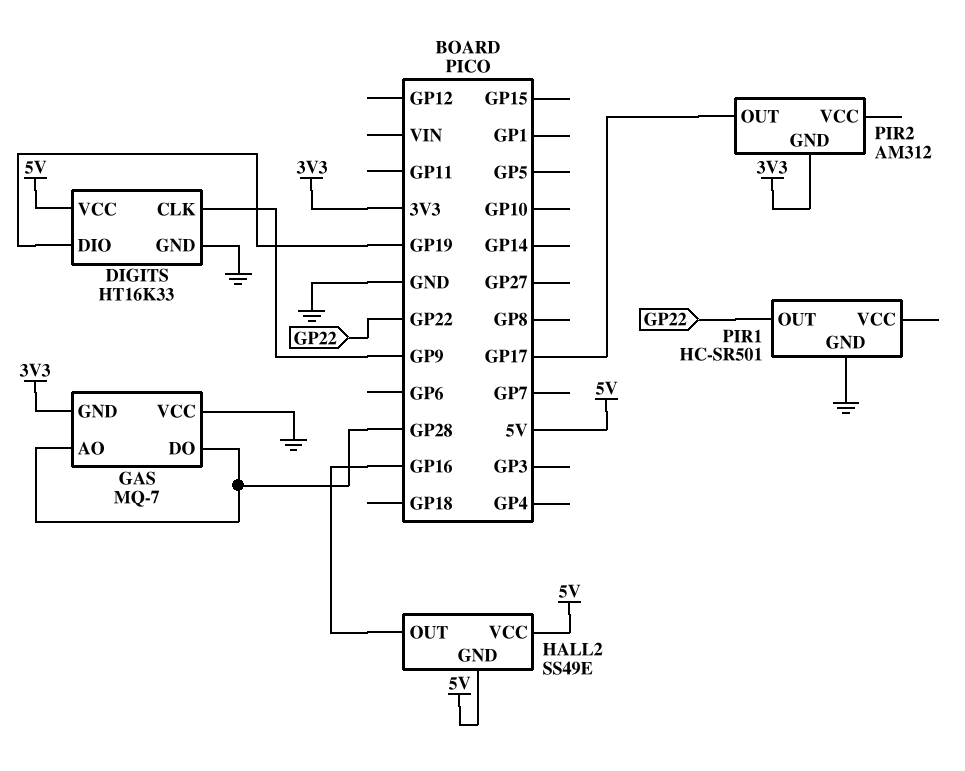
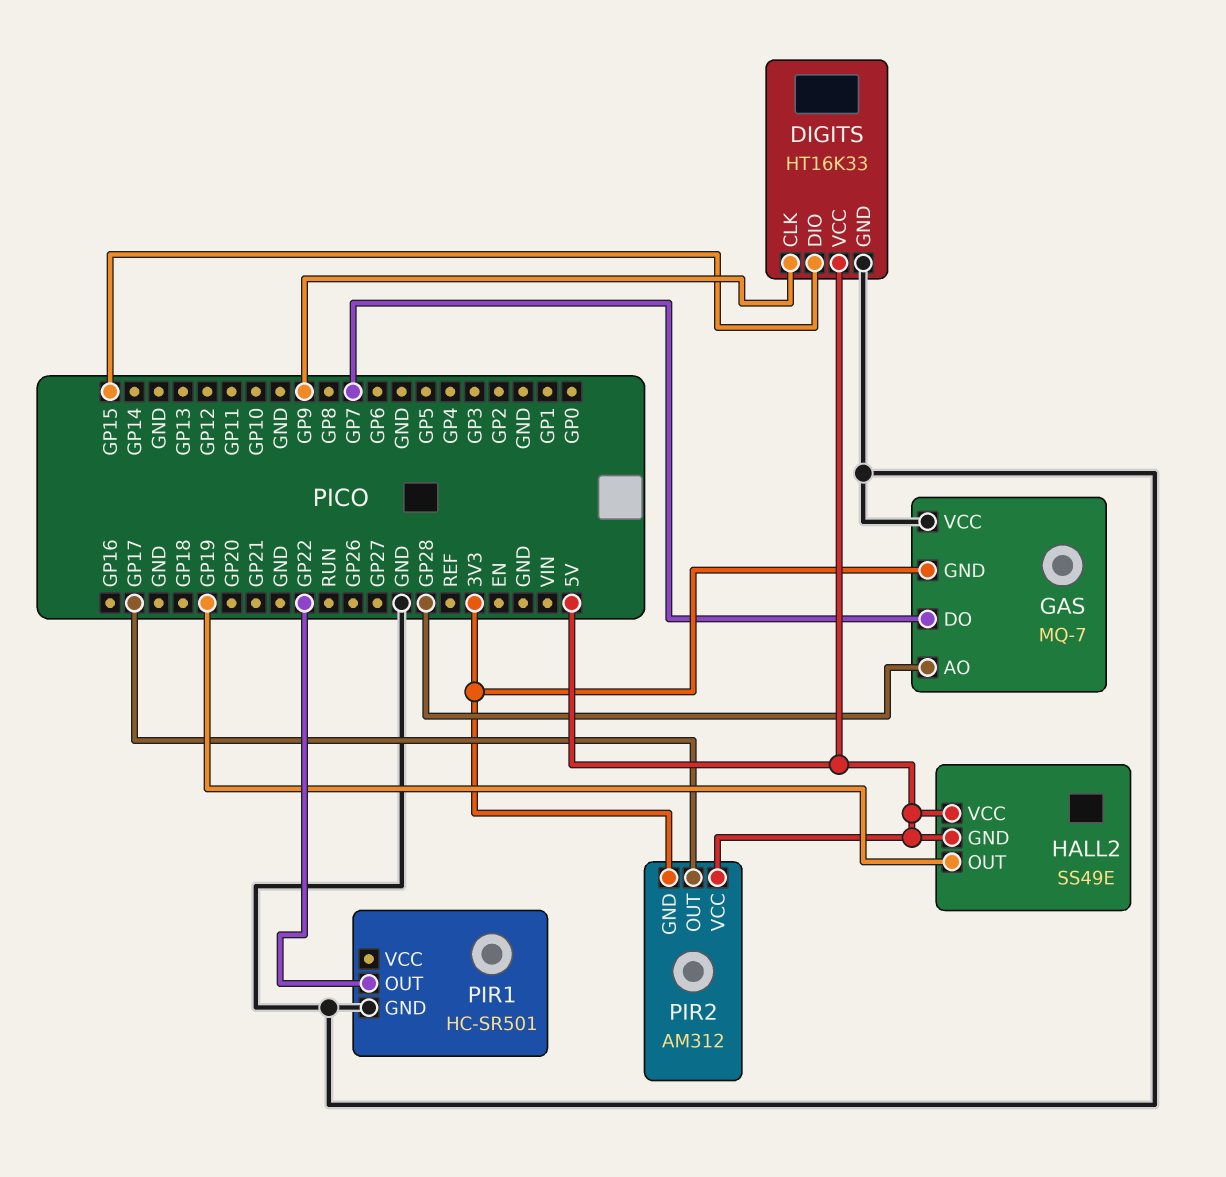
DIGITS pin DIO: GP19 -> GP15
GAS pin DO: GP28 -> GP7
HALL2 pin OUT: GP16 -> GP19
PIR2 pin VCC: none -> 5V

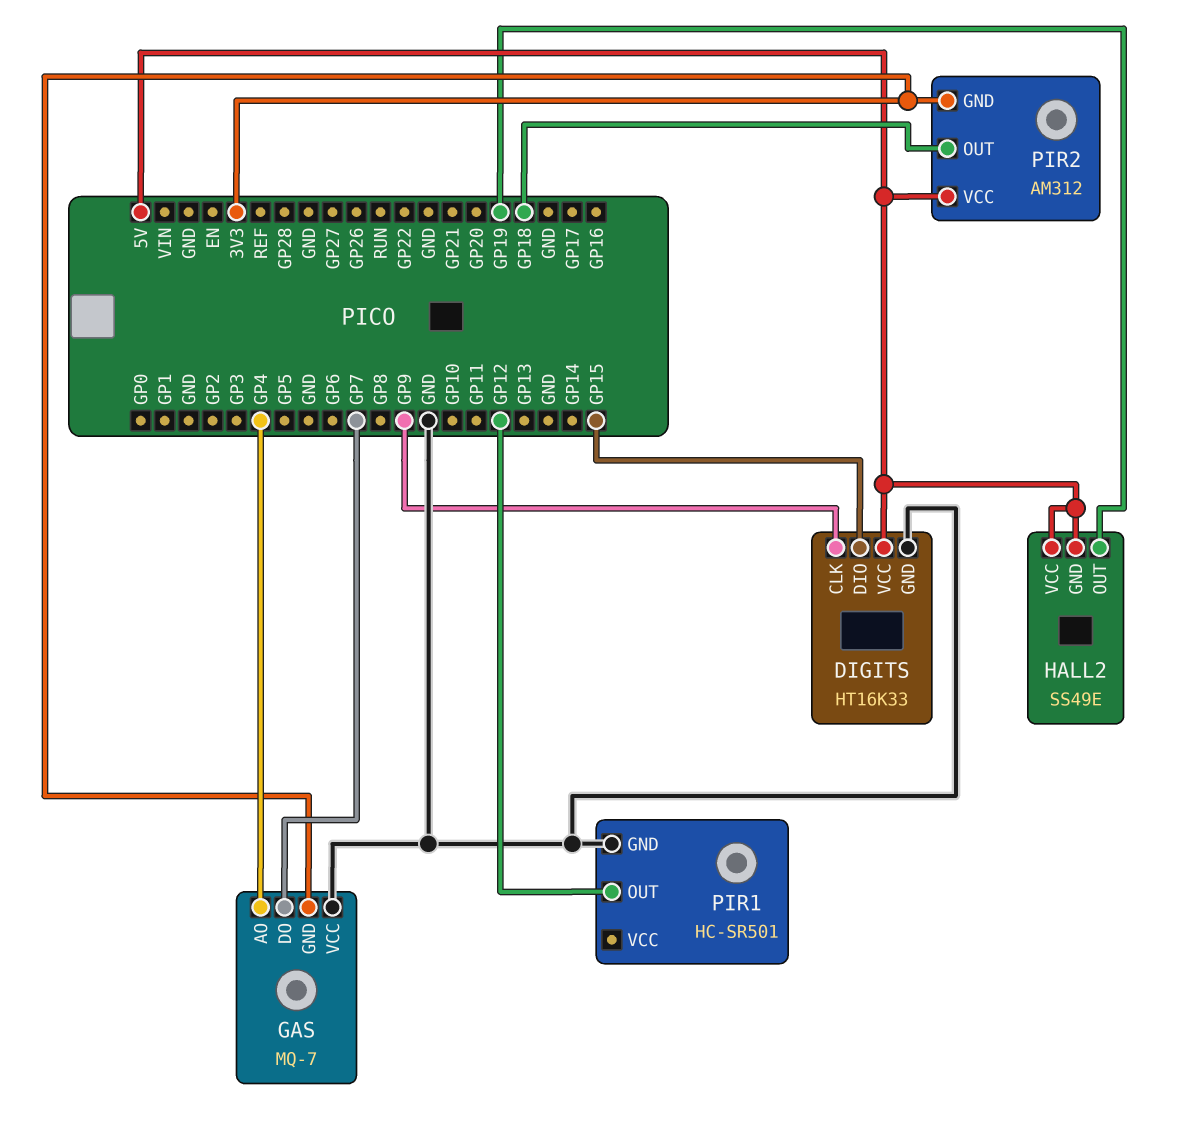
GAS pin AO: GP28 -> GP4
PIR1 pin OUT: GP22 -> GP12
PIR2 pin OUT: GP17 -> GP18

